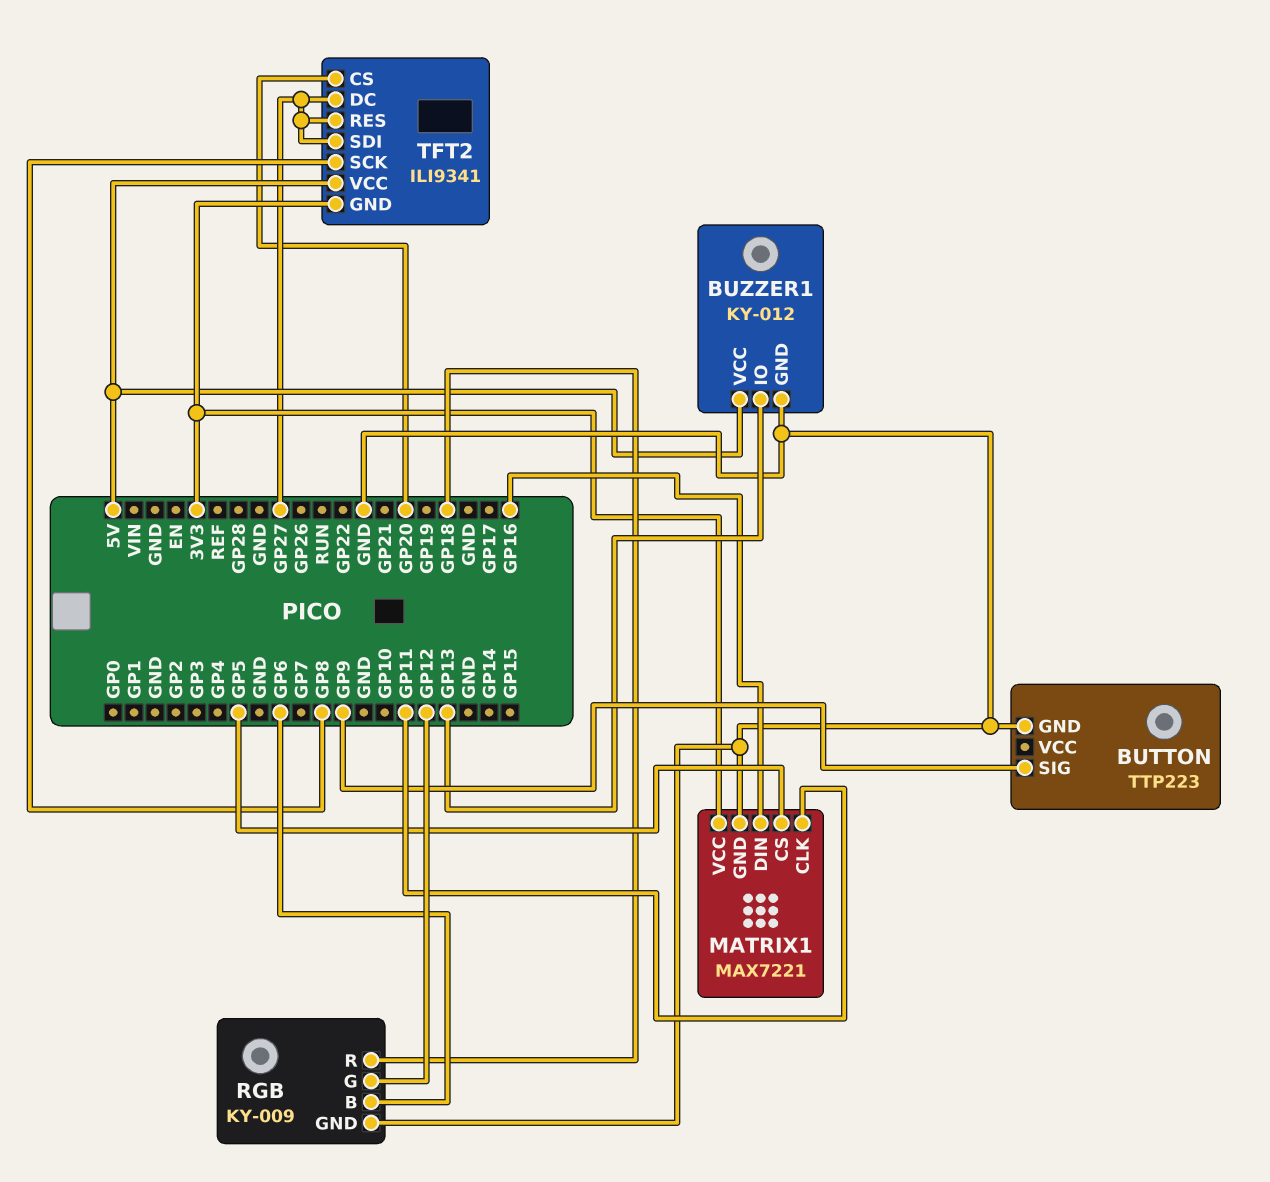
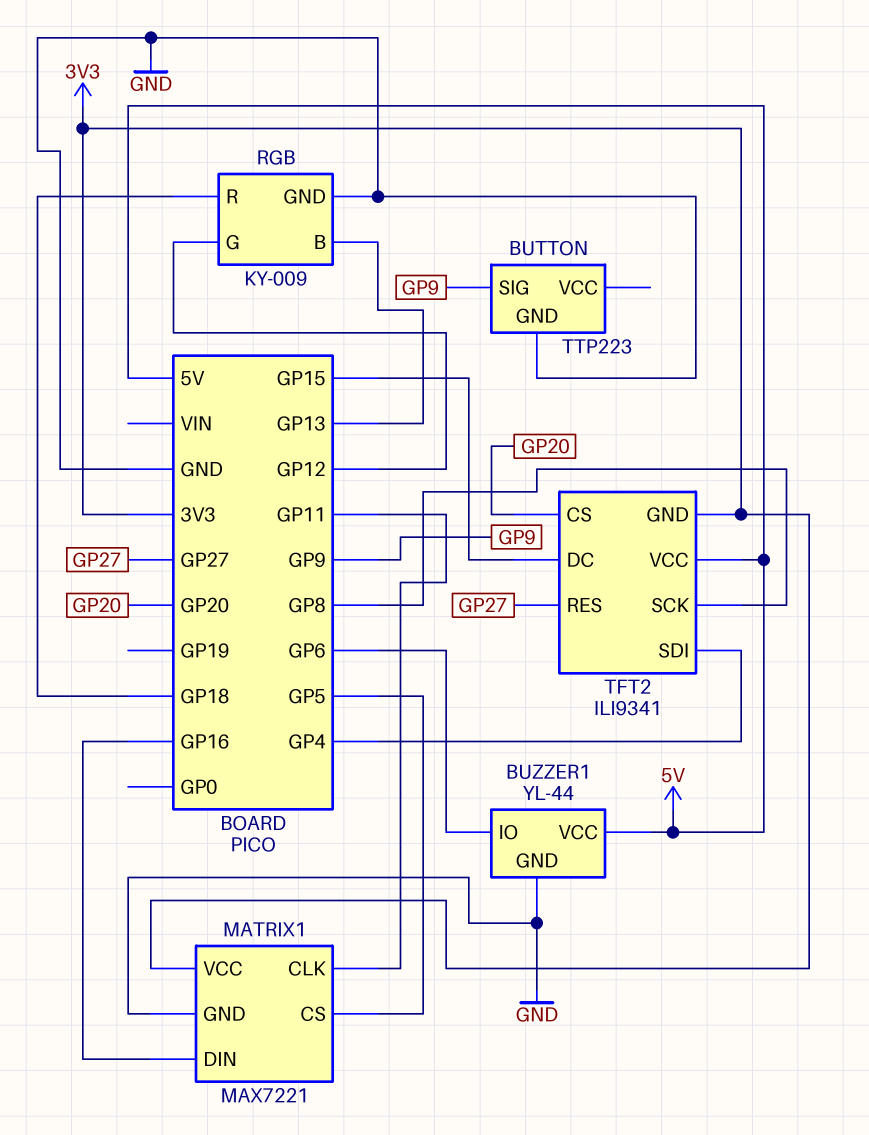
BUZZER1: KY-012 -> YL-44
BUZZER1 pin IO: GP13 -> GP6
RGB pin B: GP6 -> GP13
TFT2 pin DC: GP27 -> GP15
TFT2 pin SDI: GP27 -> GP4

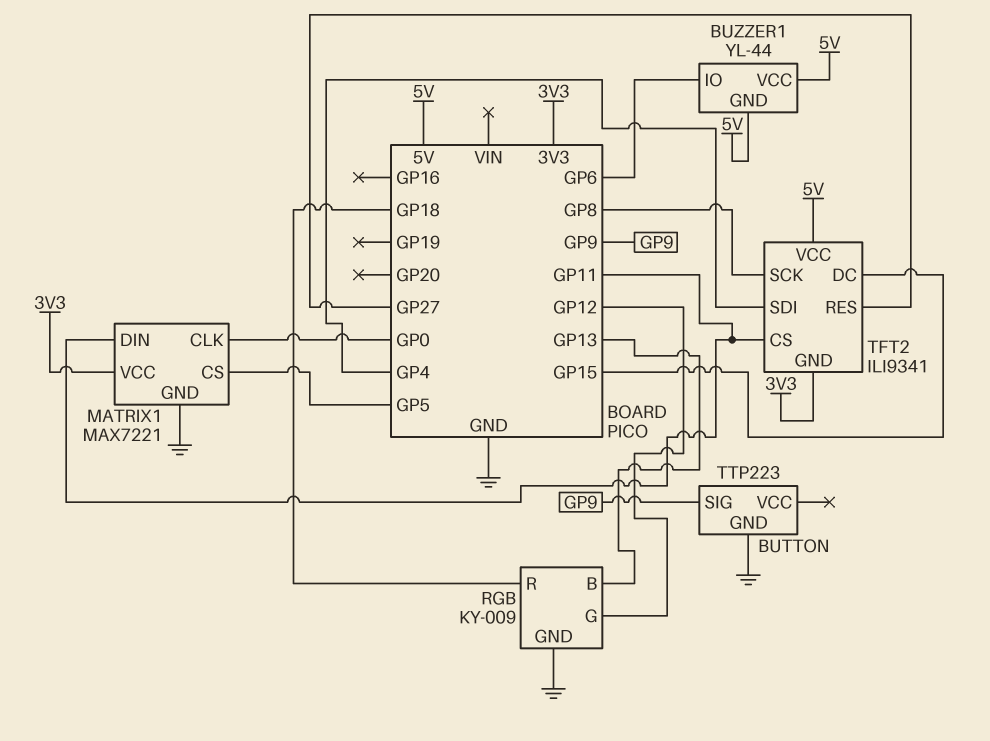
BUZZER1 pin GND: GND -> 5V
MATRIX1 pin CLK: GP11 -> GP0
MATRIX1 pin DIN: GP16 -> GP11
TFT2 pin CS: GP20 -> GP11

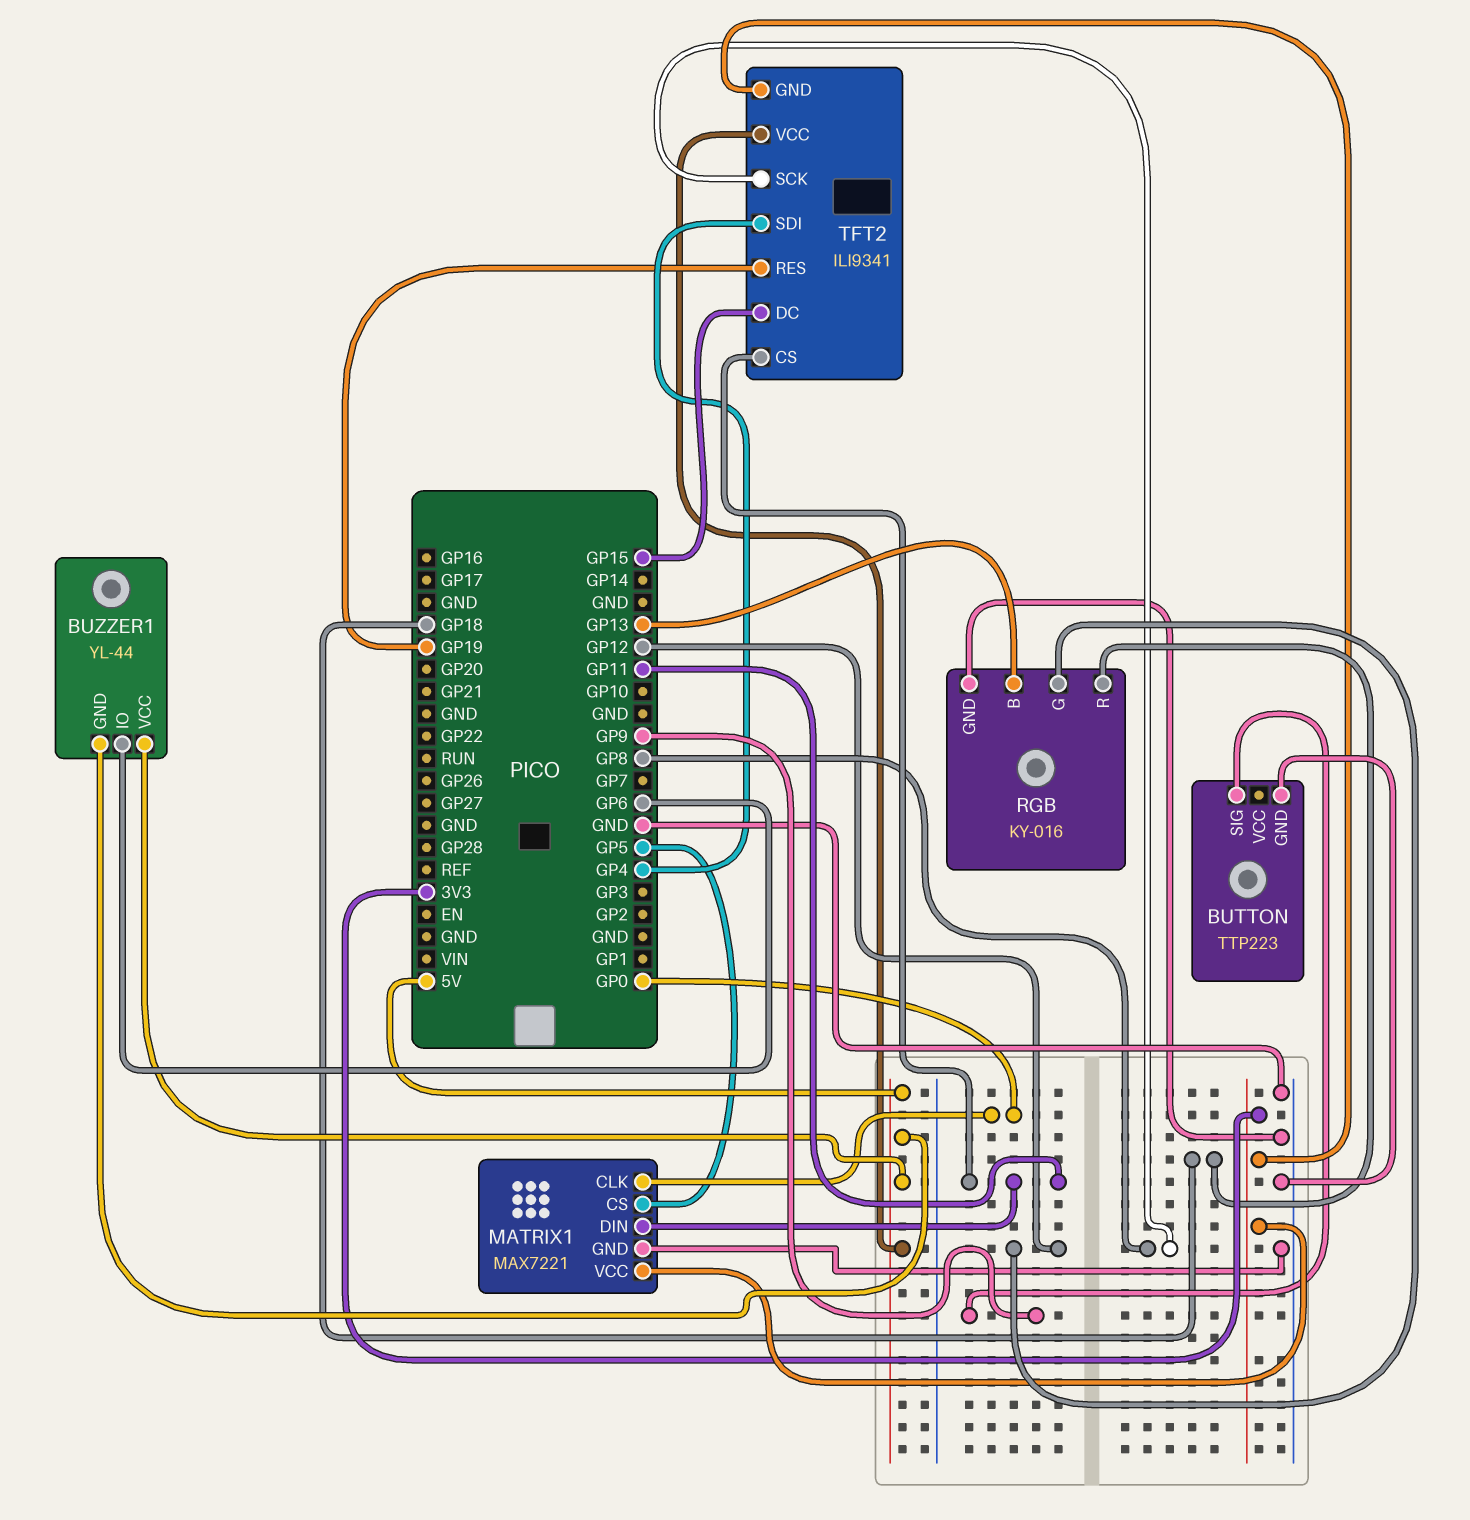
RGB: KY-009 -> KY-016
TFT2 pin RES: GP27 -> GP19

